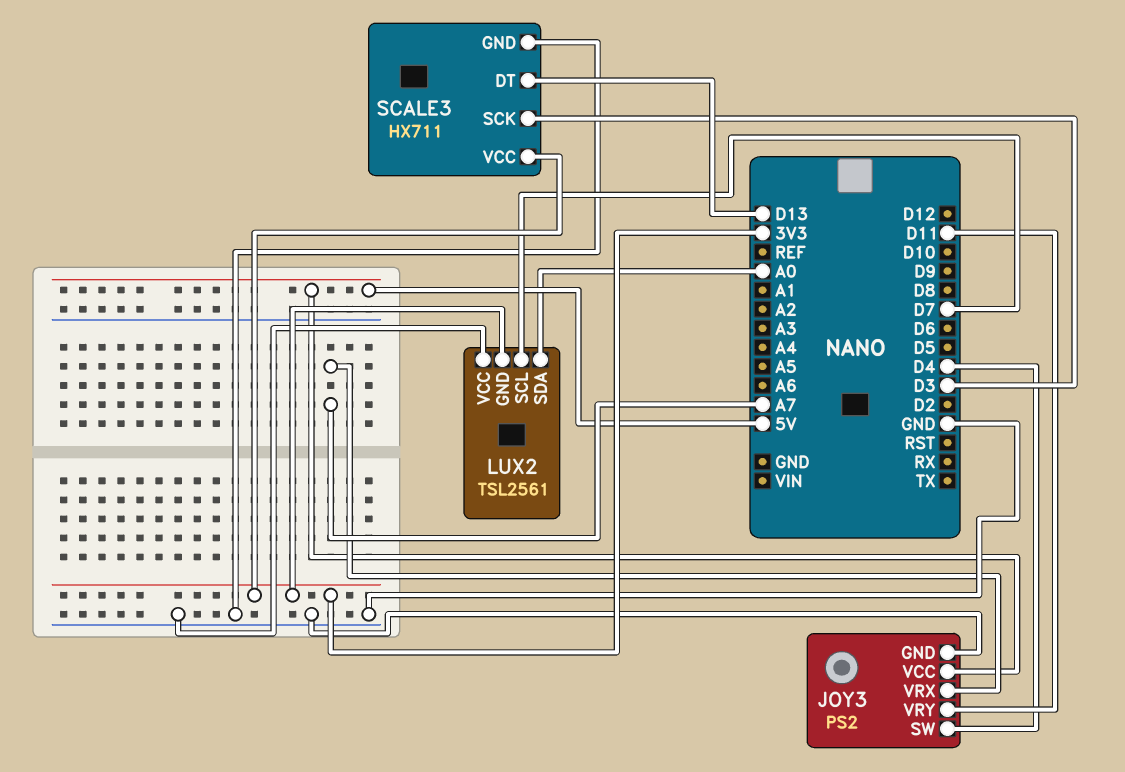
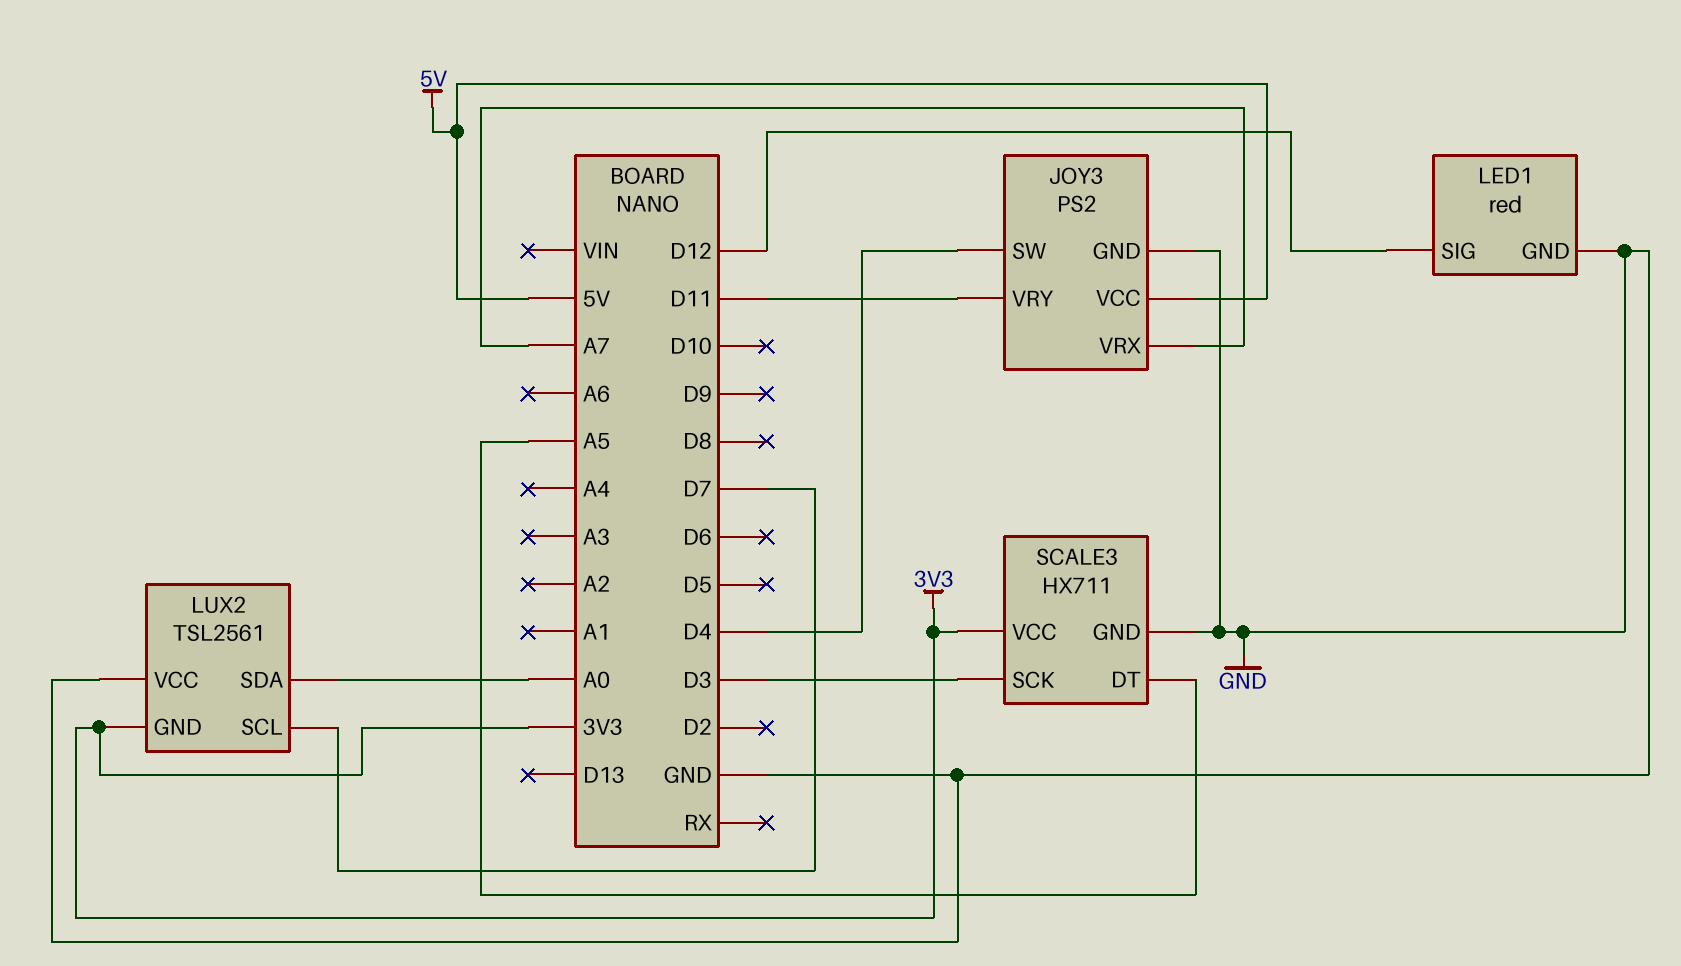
LED1: none -> red
LED1 pin GND: none -> GND
LED1 pin SIG: none -> D12
SCALE3 pin DT: D13 -> A5

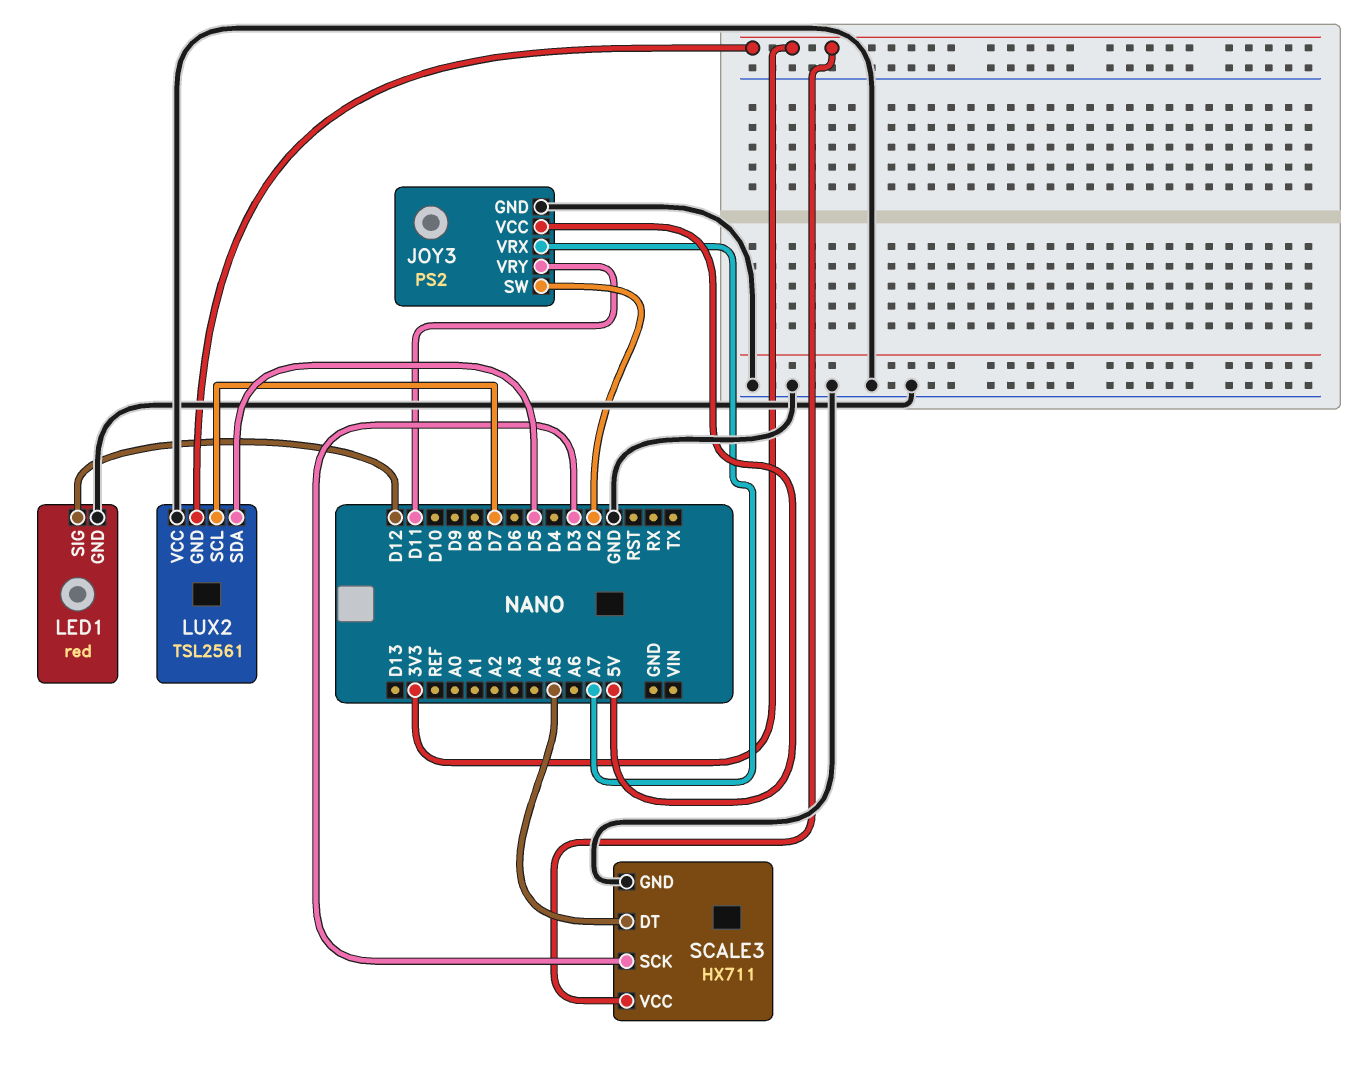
JOY3 pin SW: D4 -> D2
LUX2 pin SDA: A0 -> D5

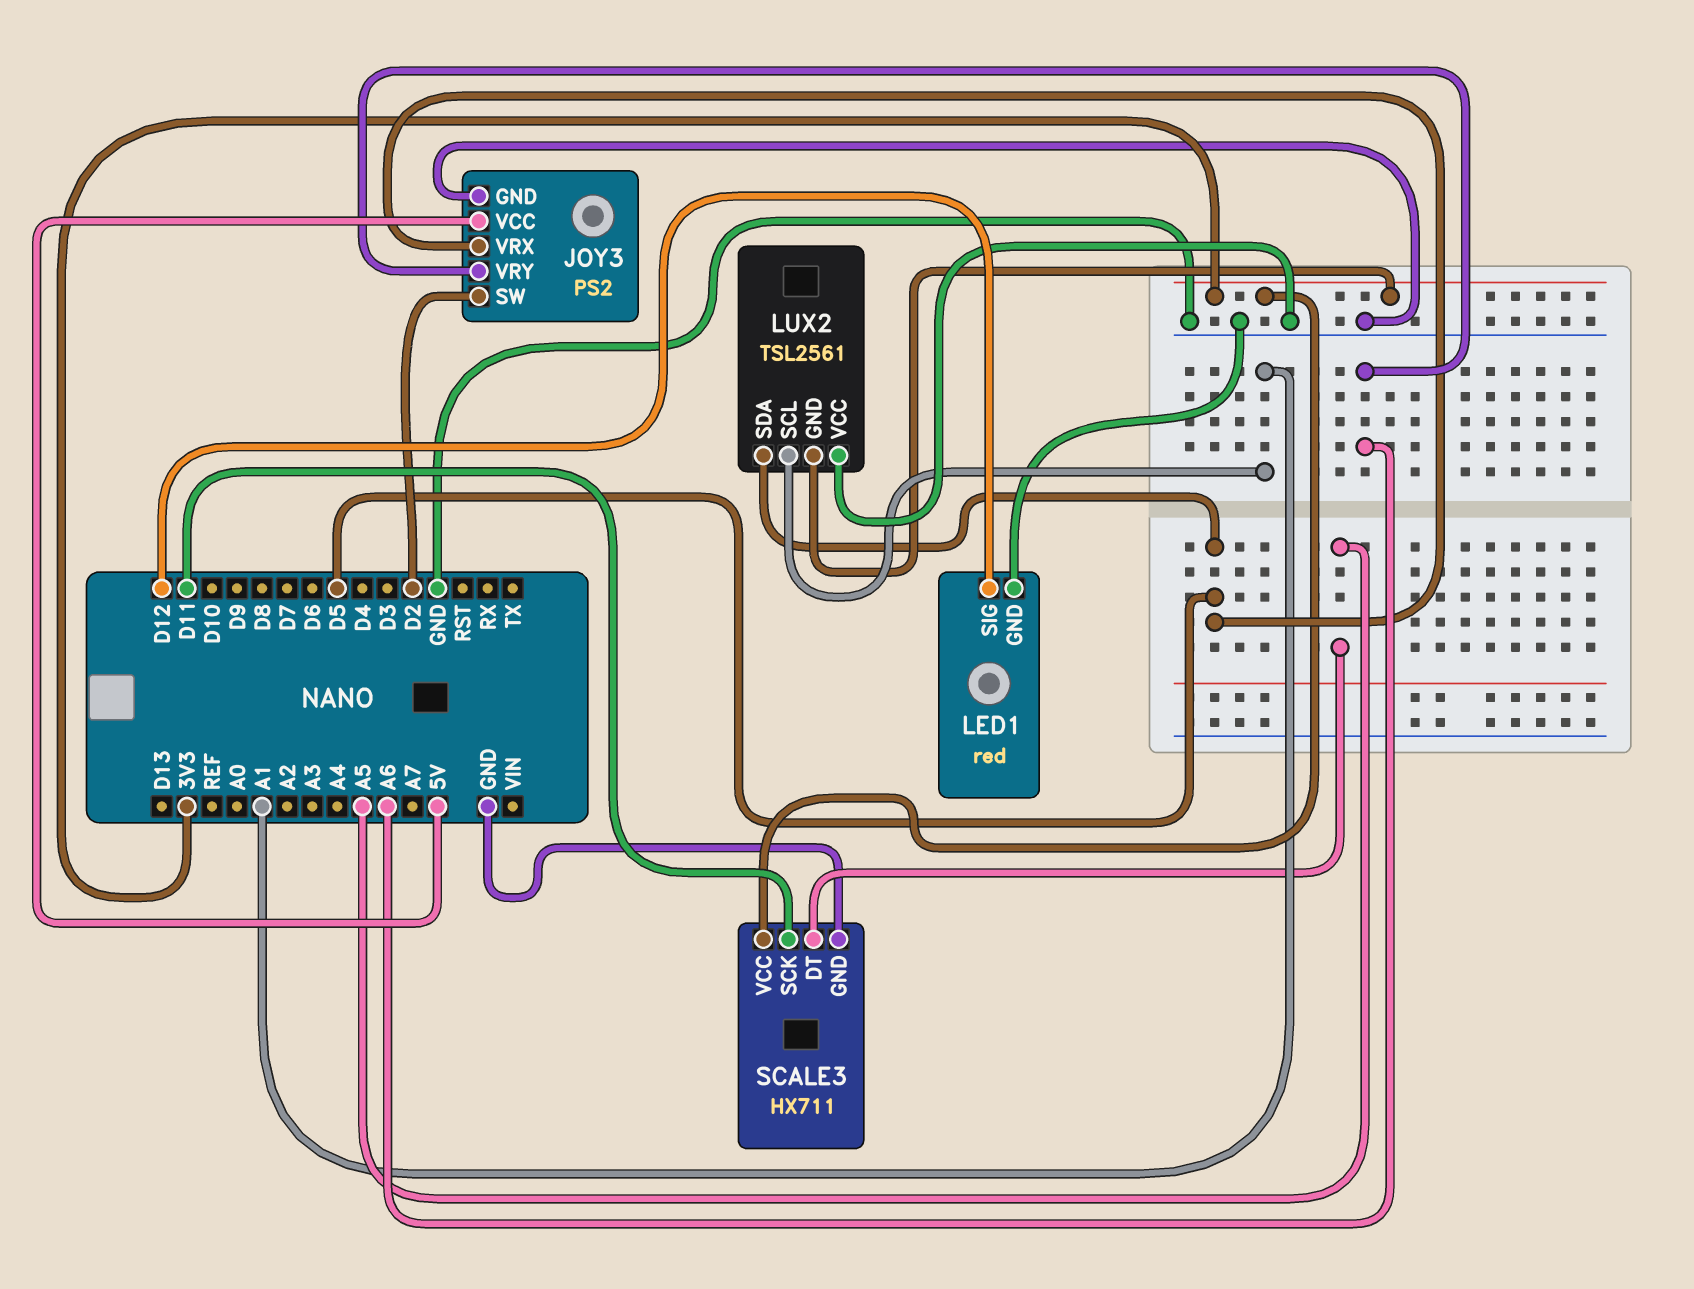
JOY3 pin VRX: A7 -> D5
JOY3 pin VRY: D11 -> A6
LUX2 pin SCL: D7 -> A1
SCALE3 pin SCK: D3 -> D11

